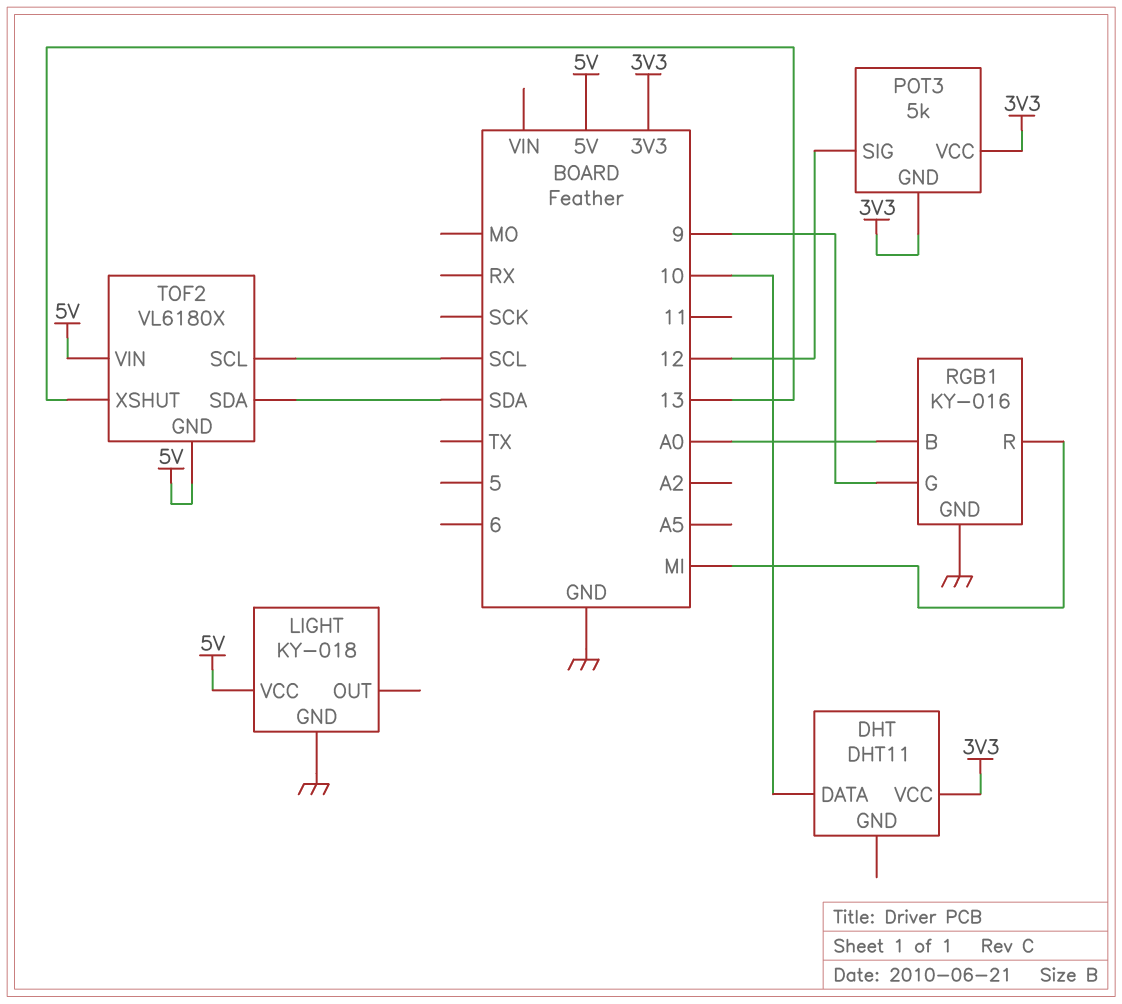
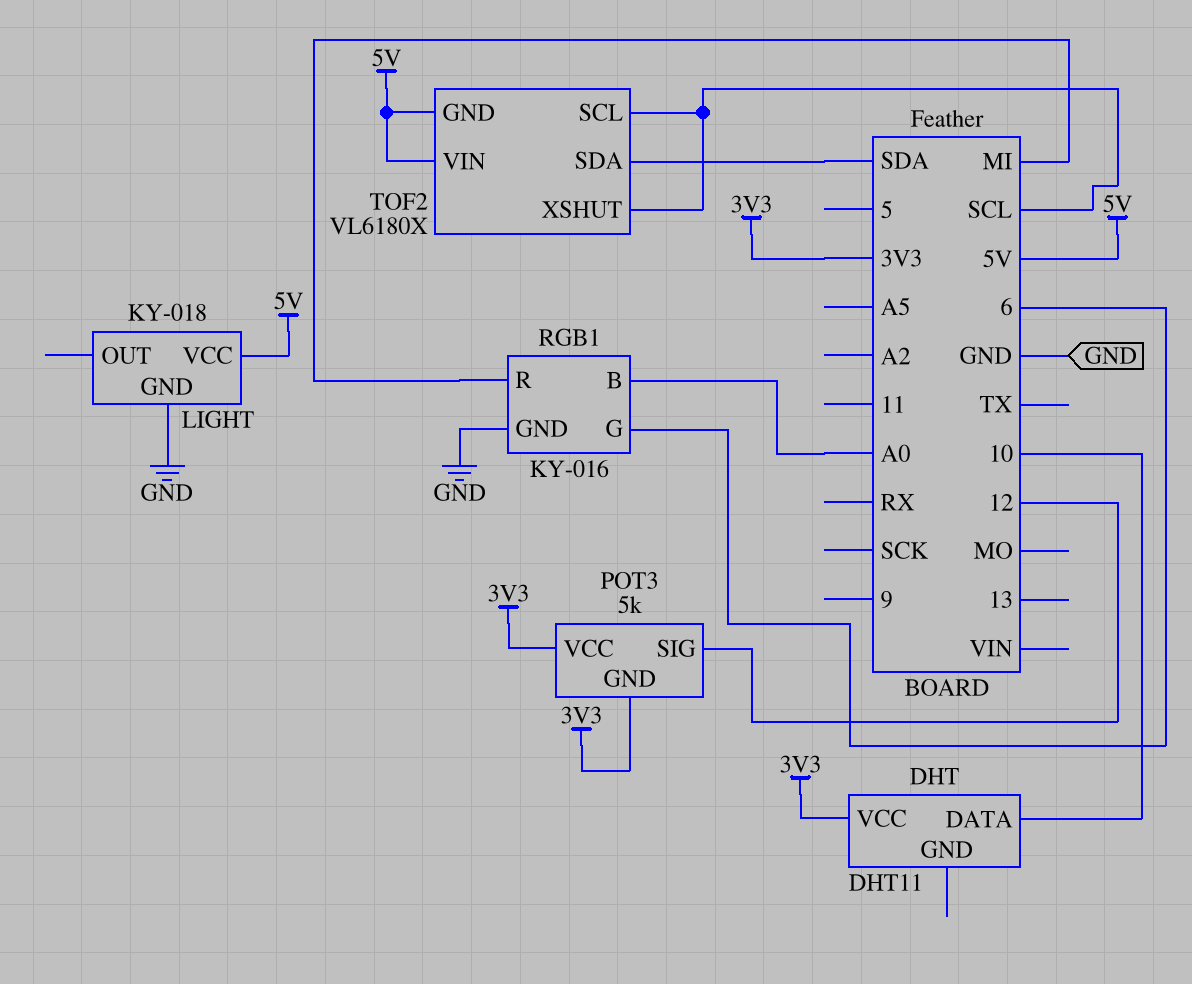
RGB1 pin G: 9 -> 6
TOF2 pin XSHUT: 13 -> SCL

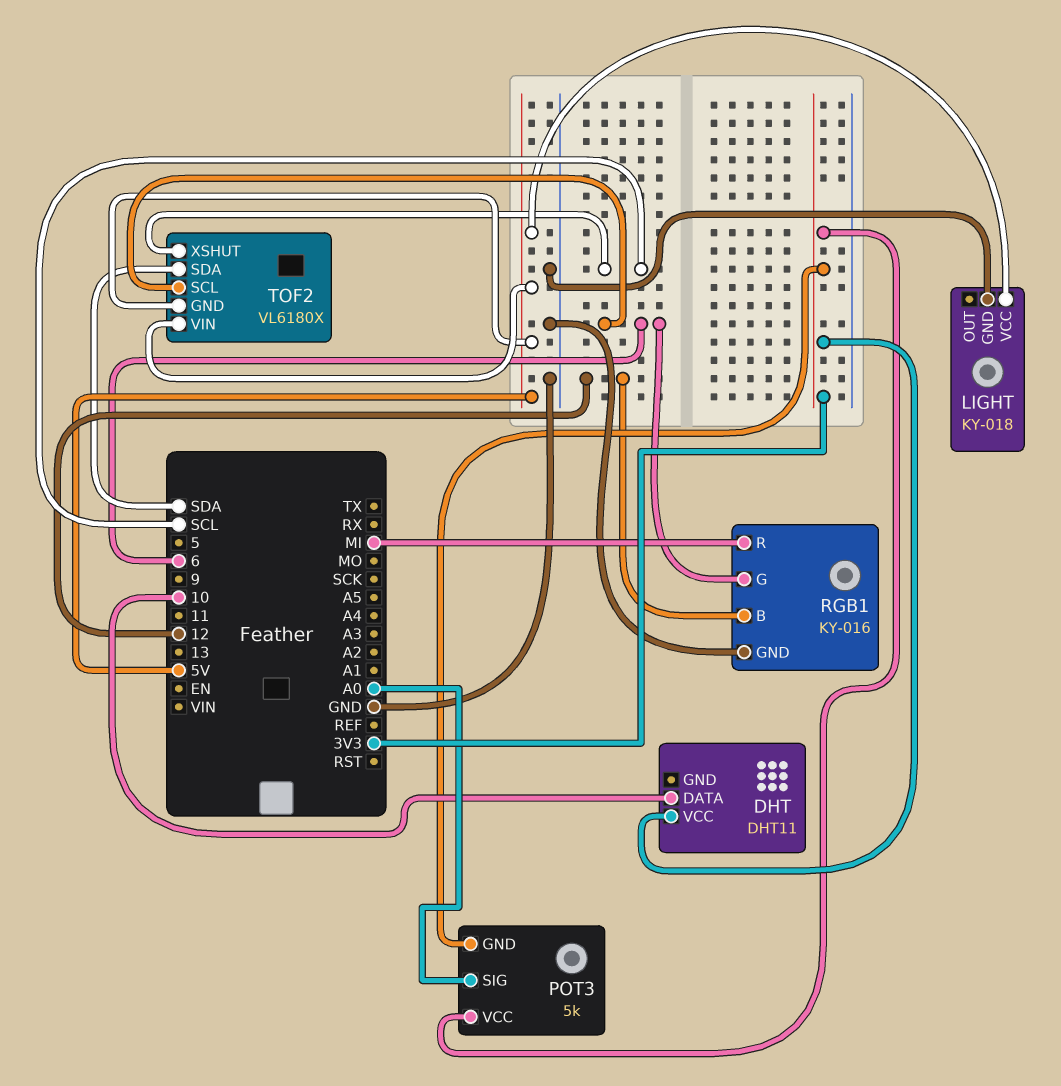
POT3 pin SIG: 12 -> A0
RGB1 pin B: A0 -> 12
TOF2 pin SCL: SCL -> 6

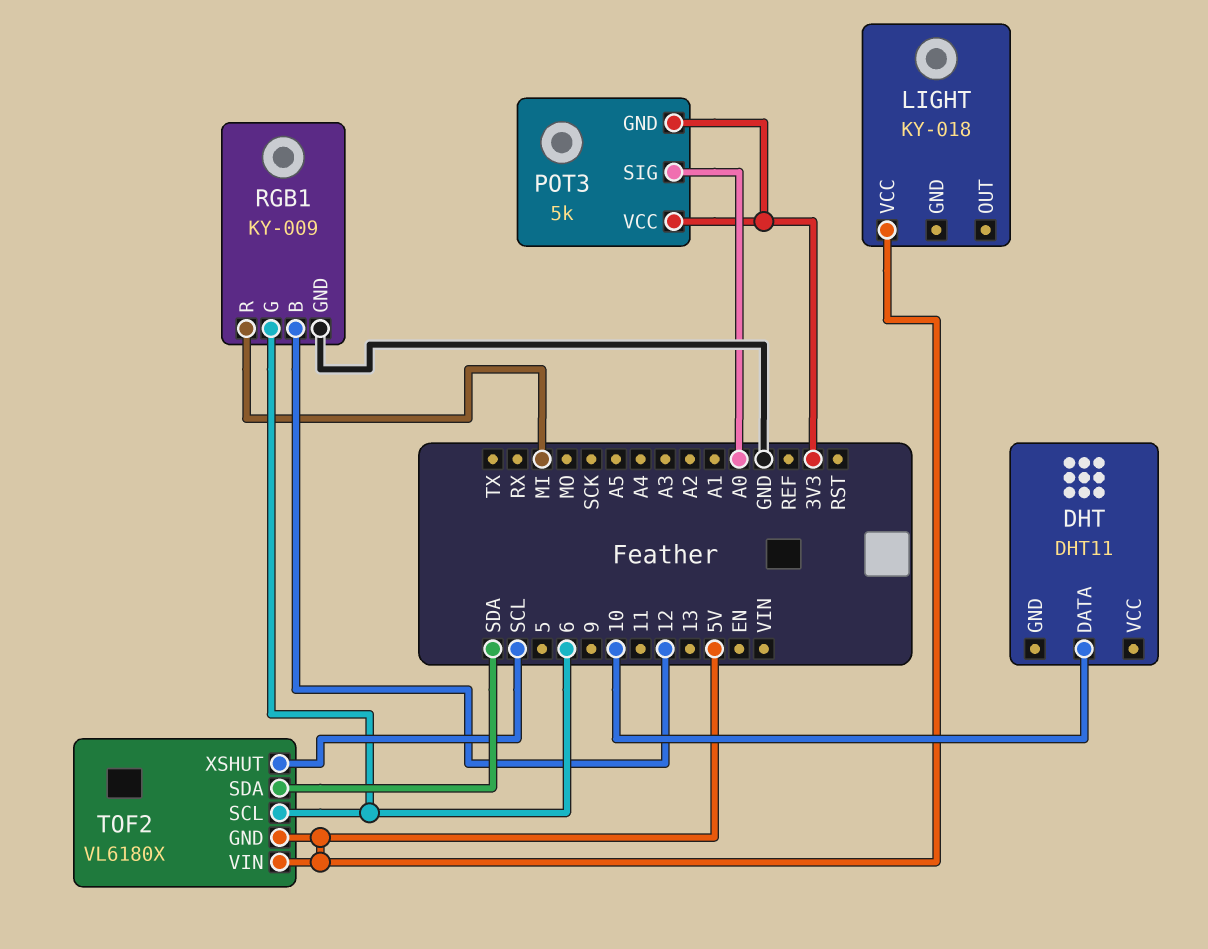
DHT pin VCC: 3V3 -> none
LIGHT pin GND: GND -> none
RGB1: KY-016 -> KY-009

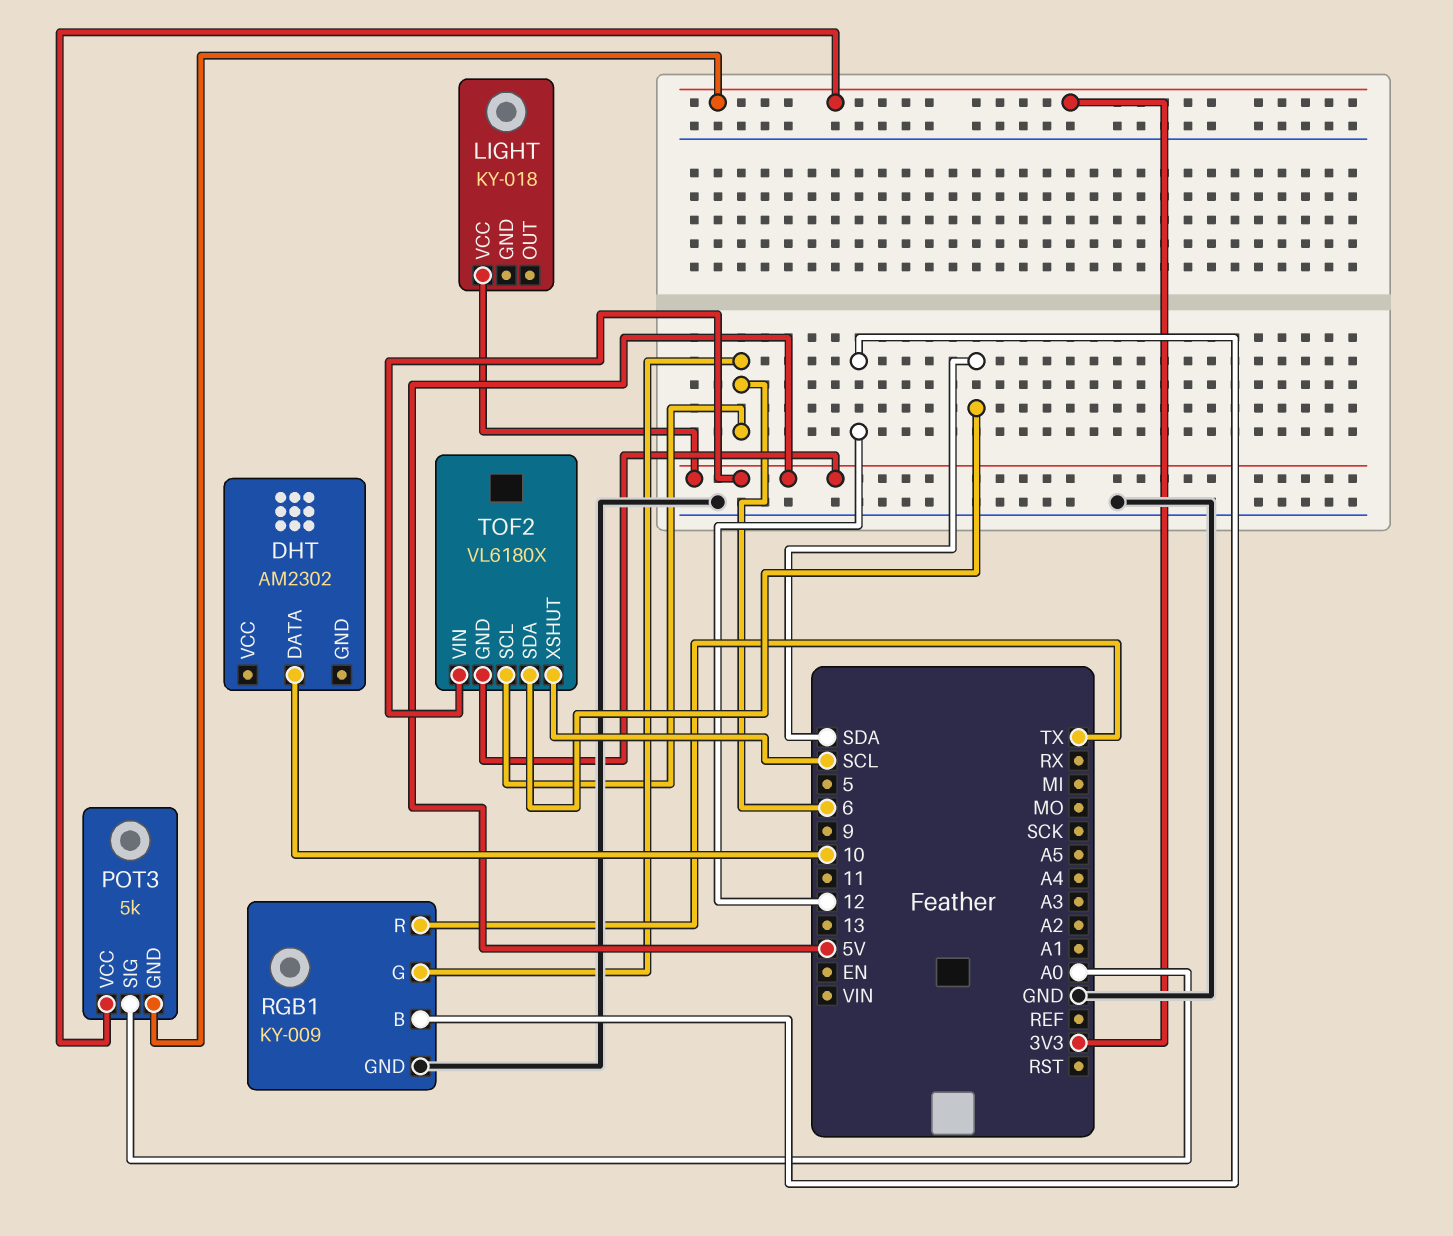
DHT: DHT11 -> AM2302
RGB1 pin R: MI -> TX

